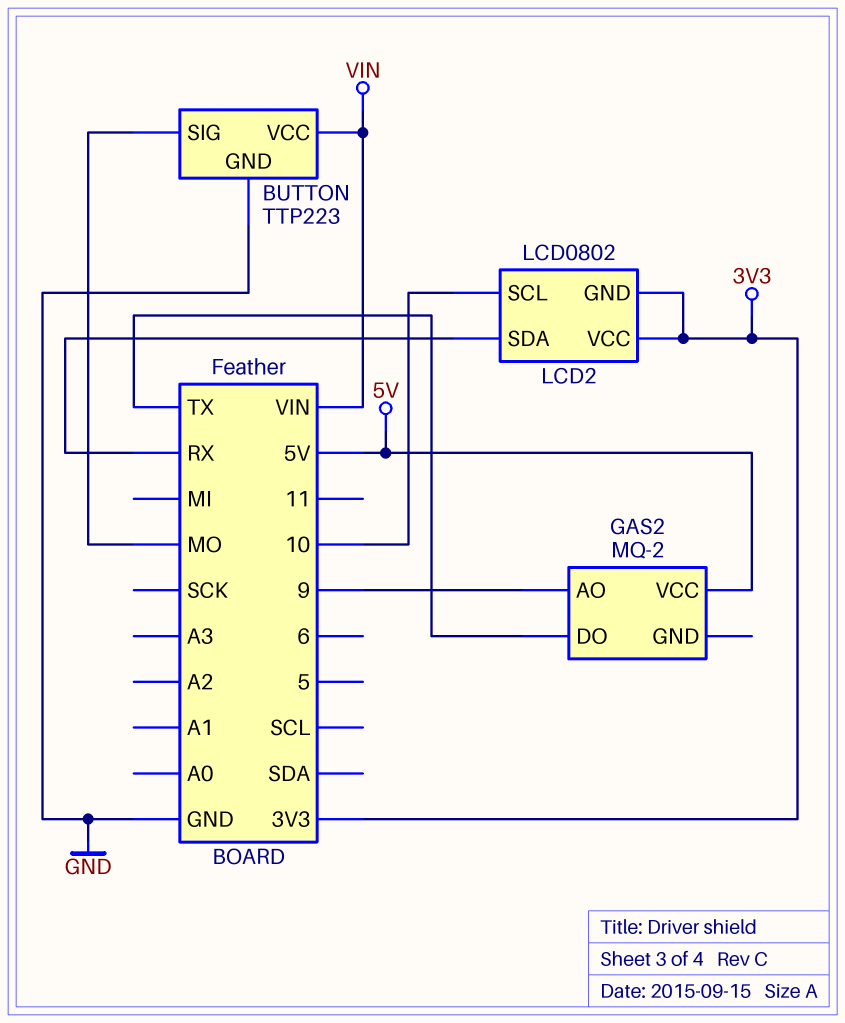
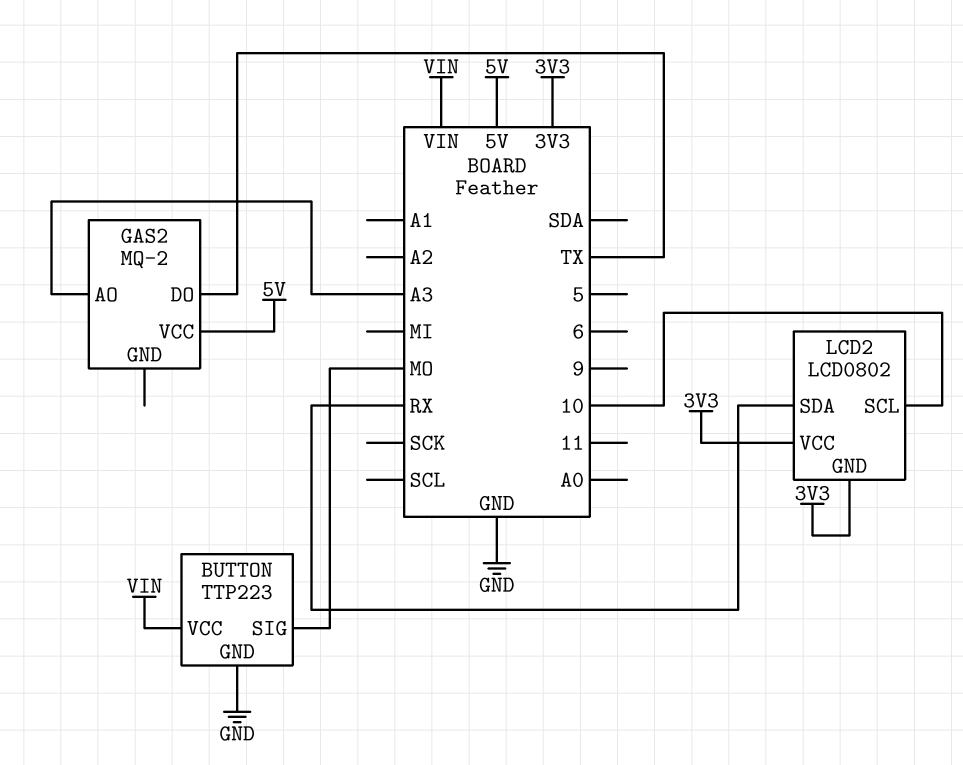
GAS2 pin AO: 9 -> A3

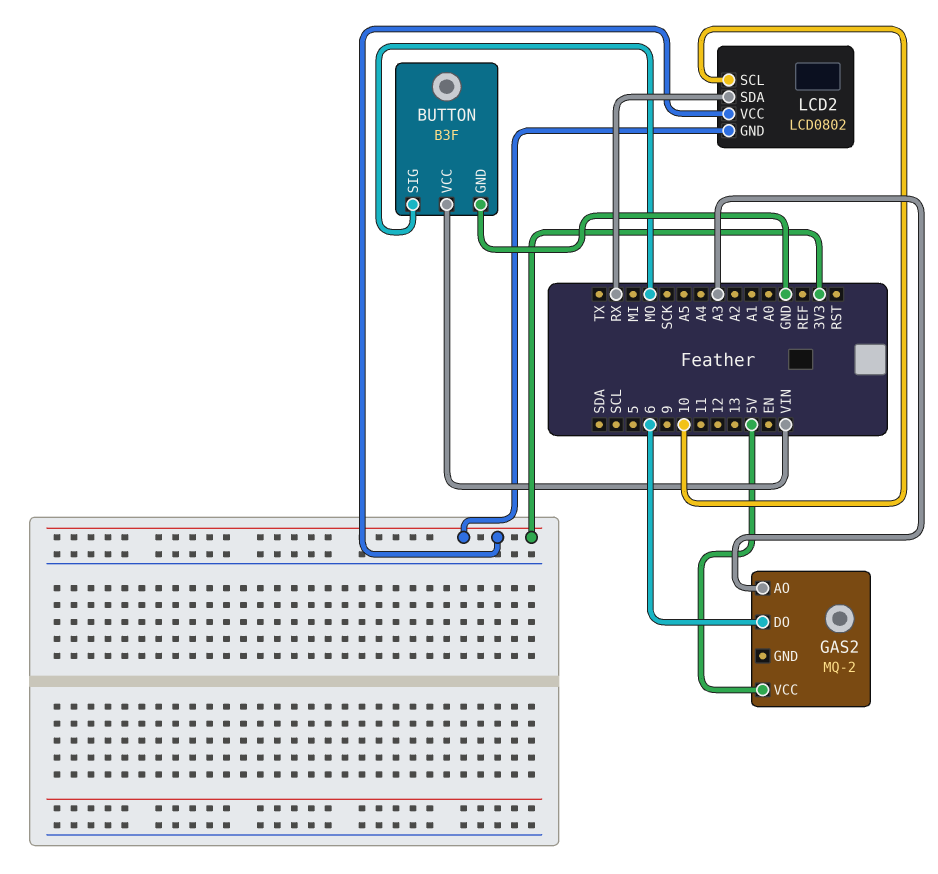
BUTTON: TTP223 -> B3F
GAS2 pin DO: TX -> 6

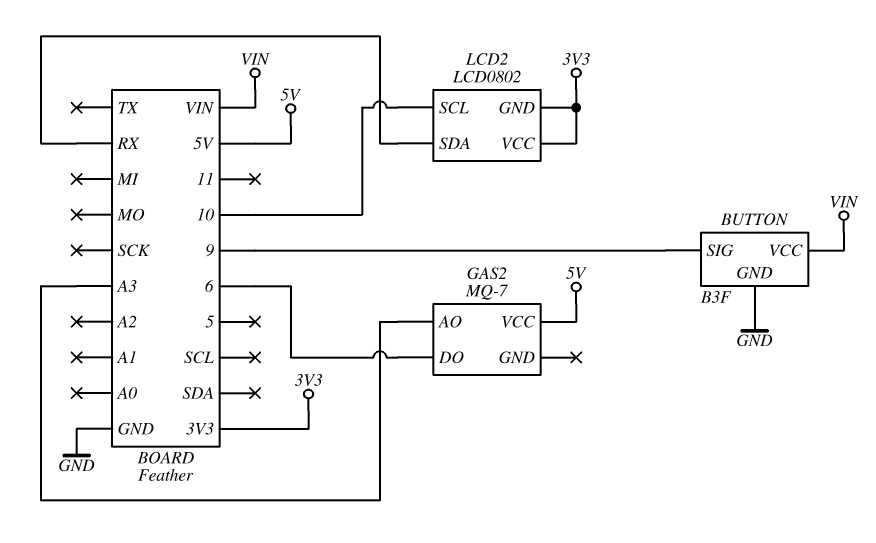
BUTTON pin SIG: MO -> 9
GAS2: MQ-2 -> MQ-7

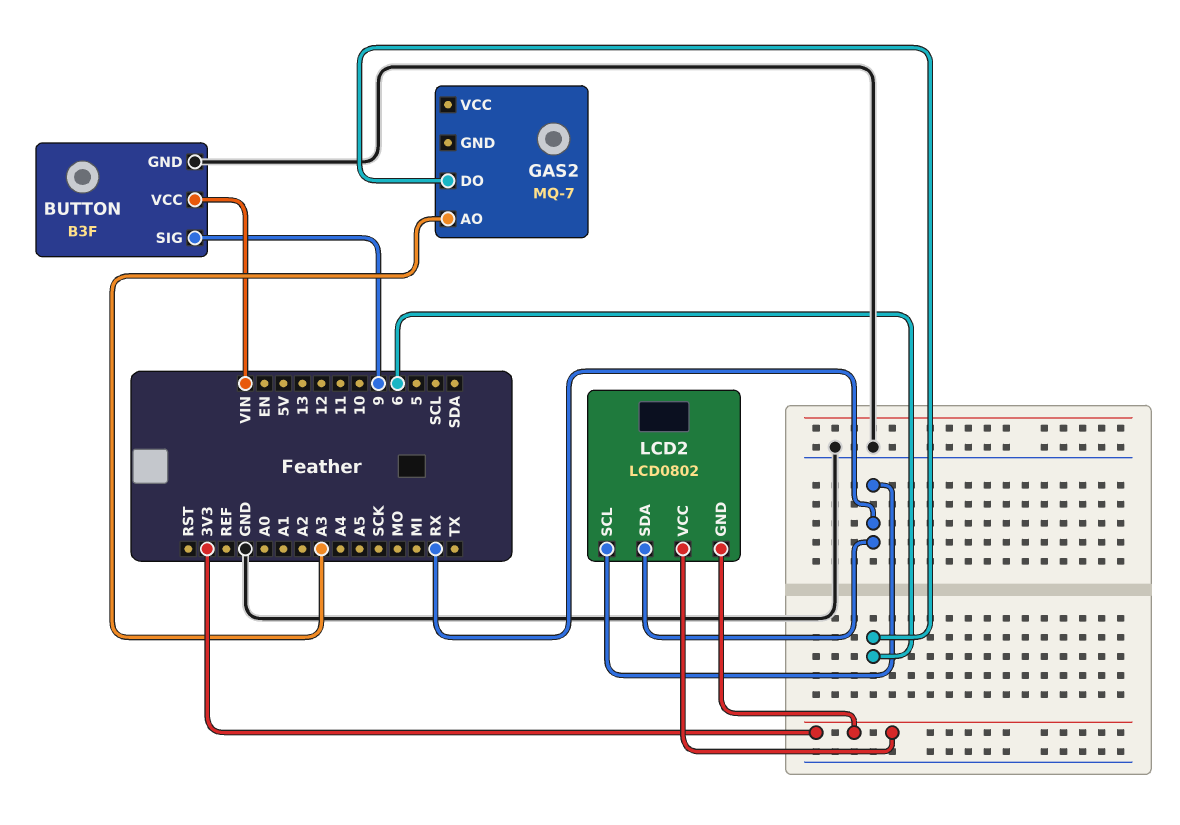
GAS2 pin VCC: 5V -> none
LCD2 pin SCL: 10 -> RX

